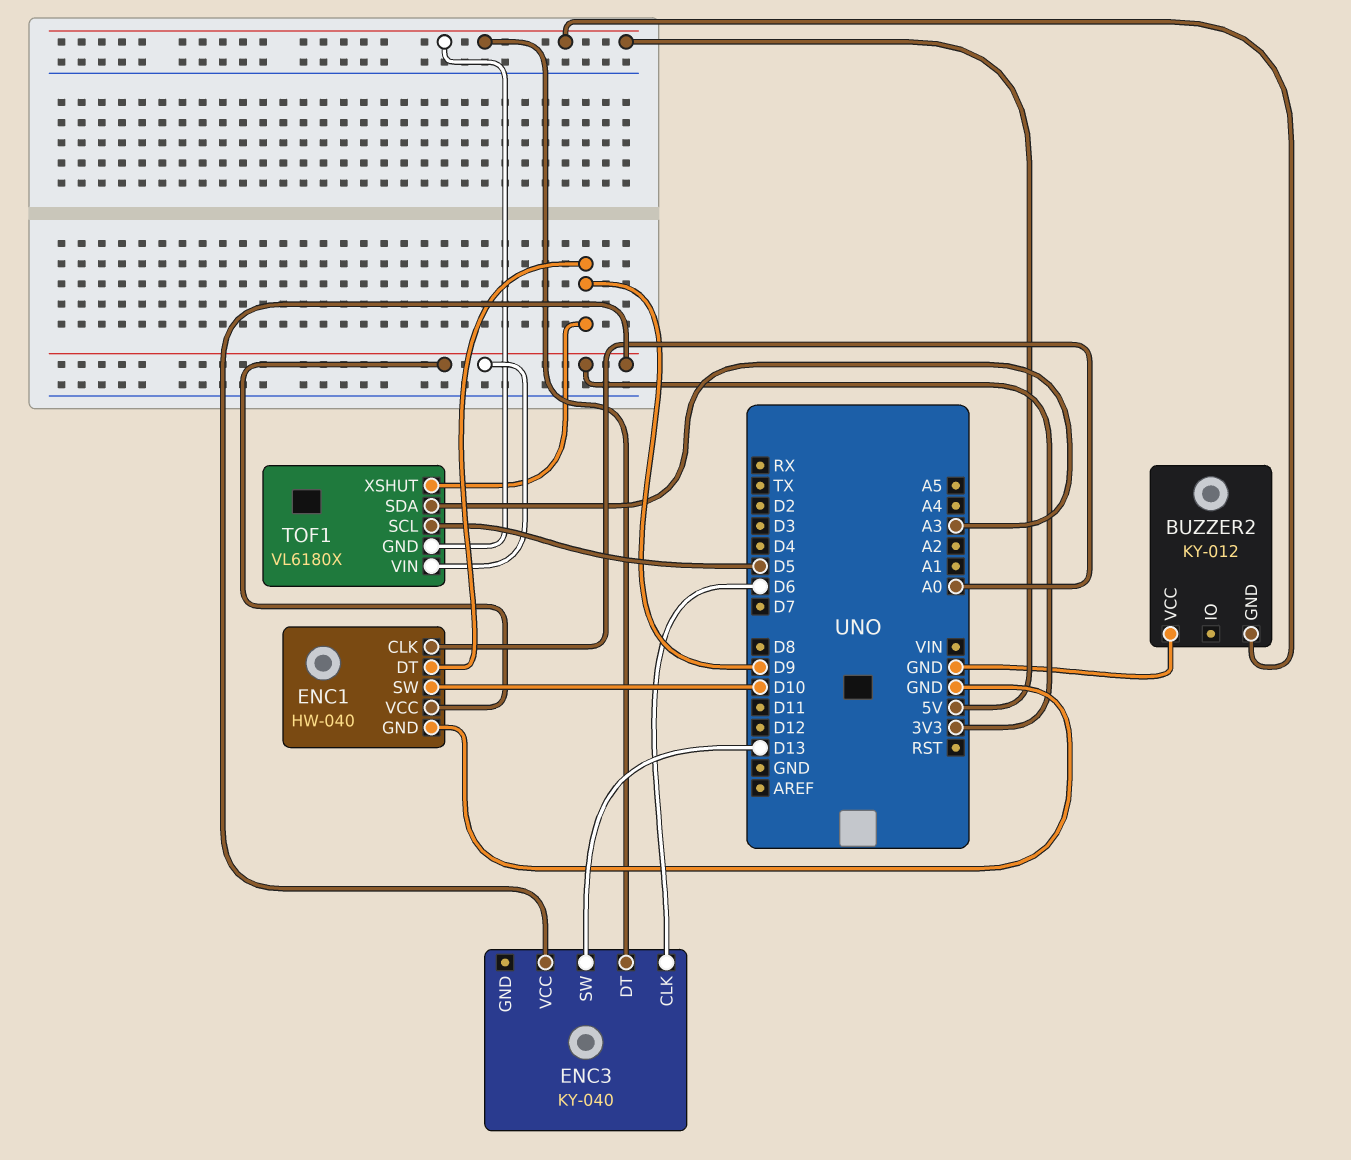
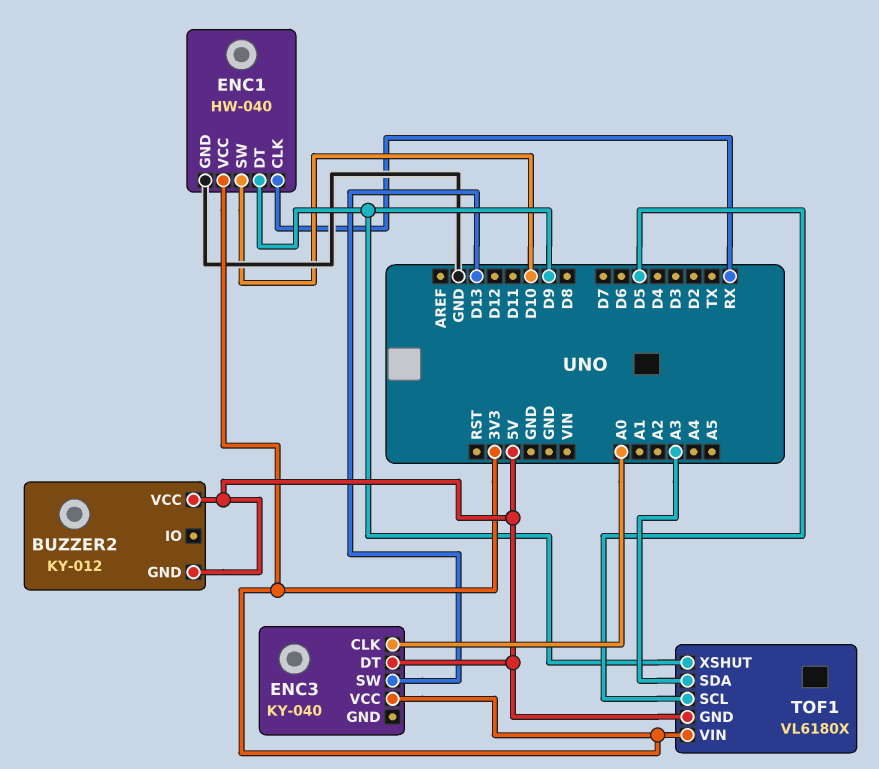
BUZZER2 pin VCC: GND -> 5V
ENC1 pin CLK: A0 -> RX
ENC3 pin CLK: D6 -> A0

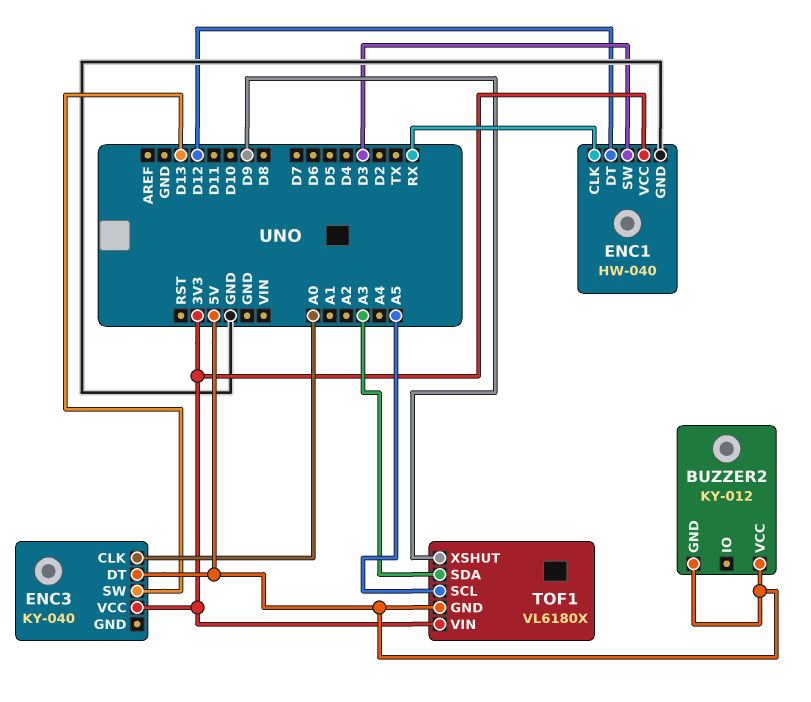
ENC1 pin DT: D9 -> D12
ENC1 pin SW: D10 -> D3
TOF1 pin SCL: D5 -> A5

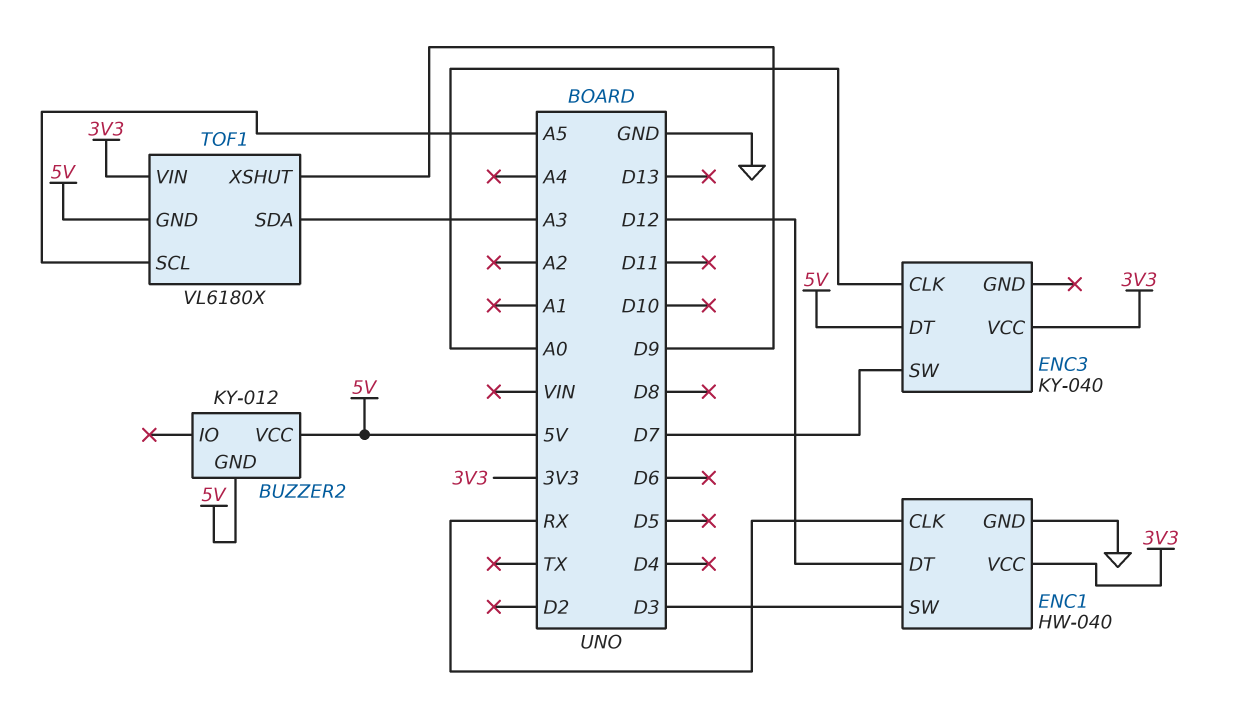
ENC3 pin SW: D13 -> D7

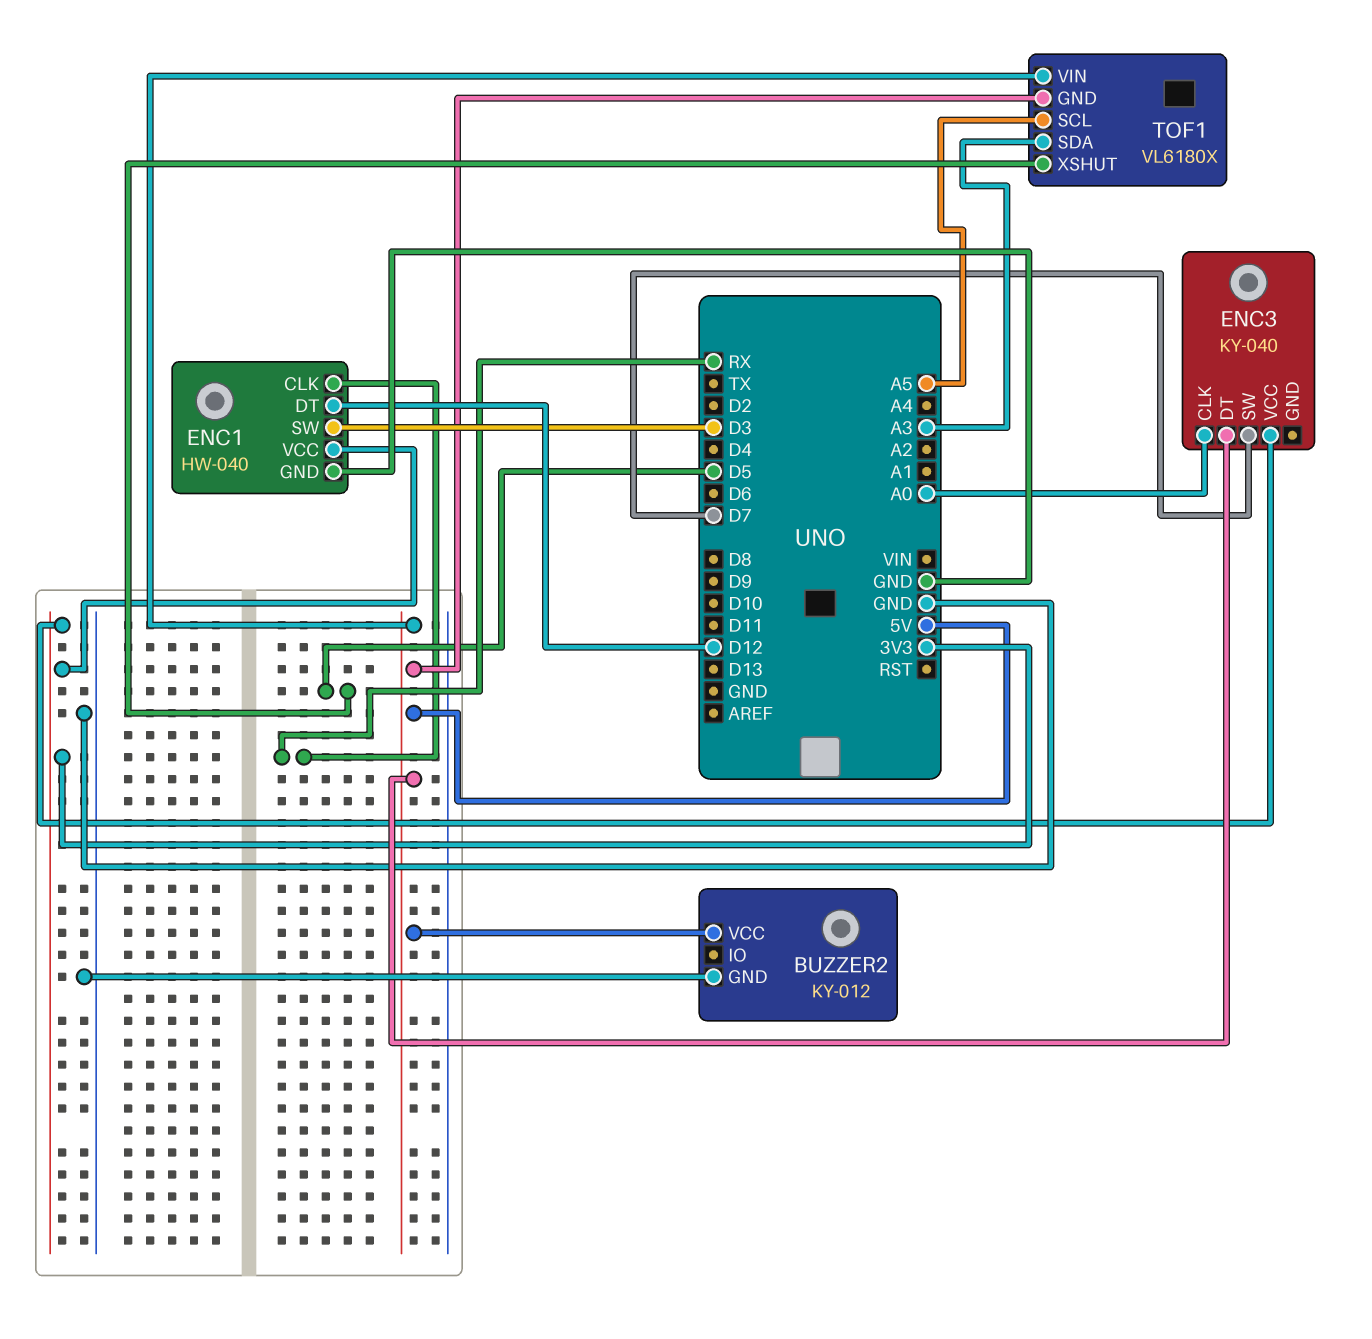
BUZZER2 pin GND: 5V -> GND
TOF1 pin VIN: 3V3 -> 5V
TOF1 pin XSHUT: D9 -> D5

